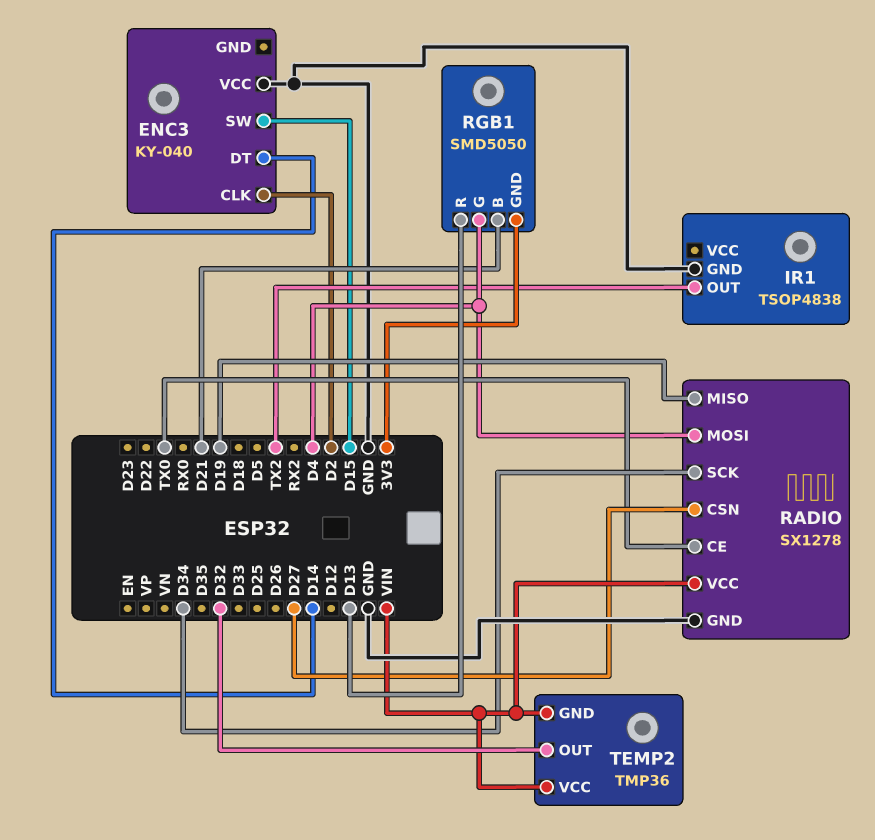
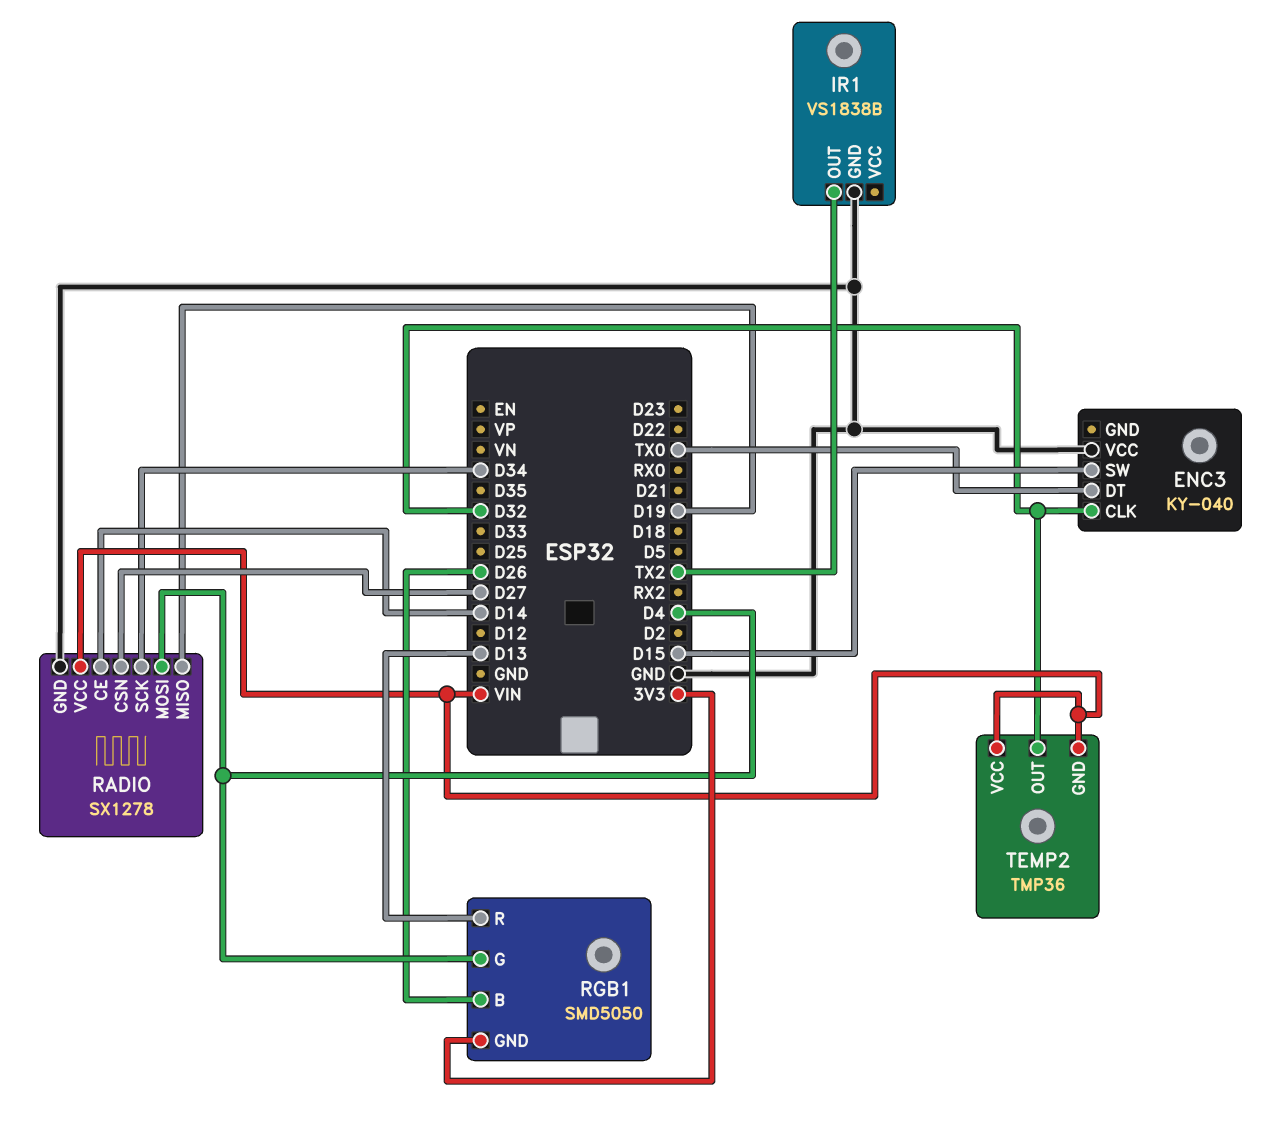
ENC3 pin CLK: D2 -> D32
ENC3 pin DT: D14 -> TX0
IR1: TSOP4838 -> VS1838B
RADIO pin CE: TX0 -> D14
RGB1 pin B: D21 -> D26

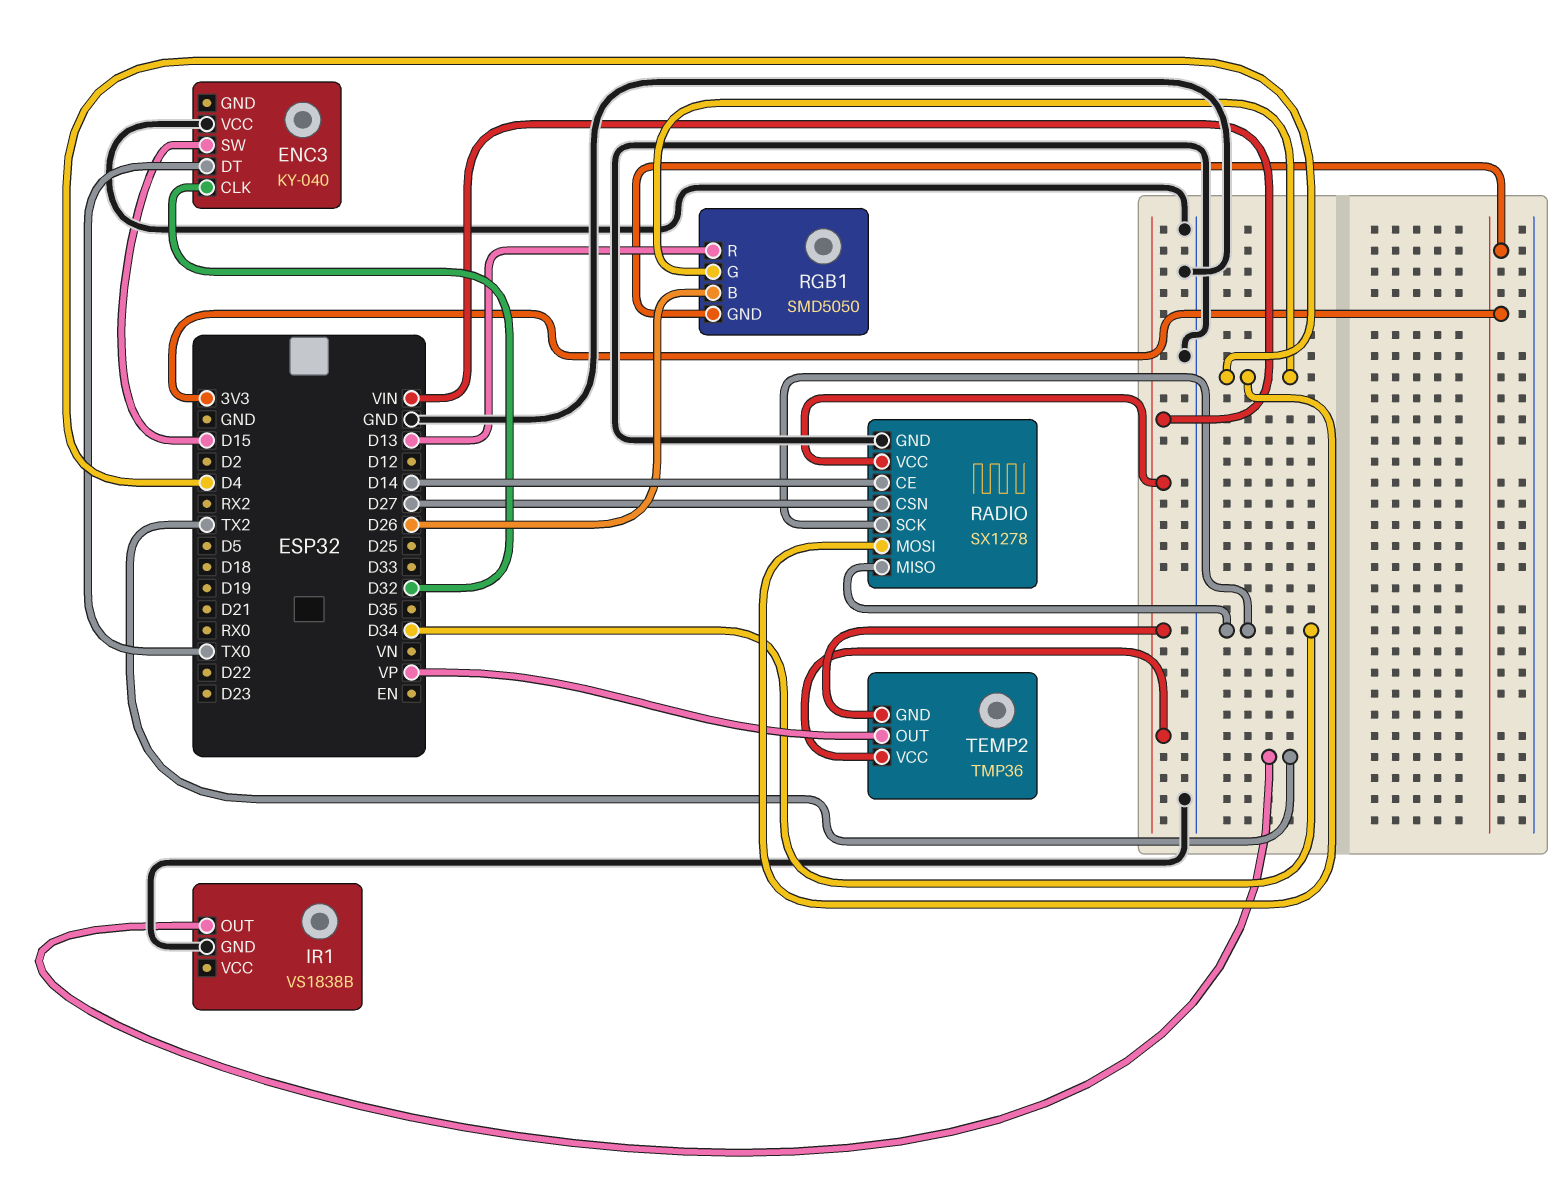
RADIO pin MISO: D19 -> D34
TEMP2 pin OUT: D32 -> VP

